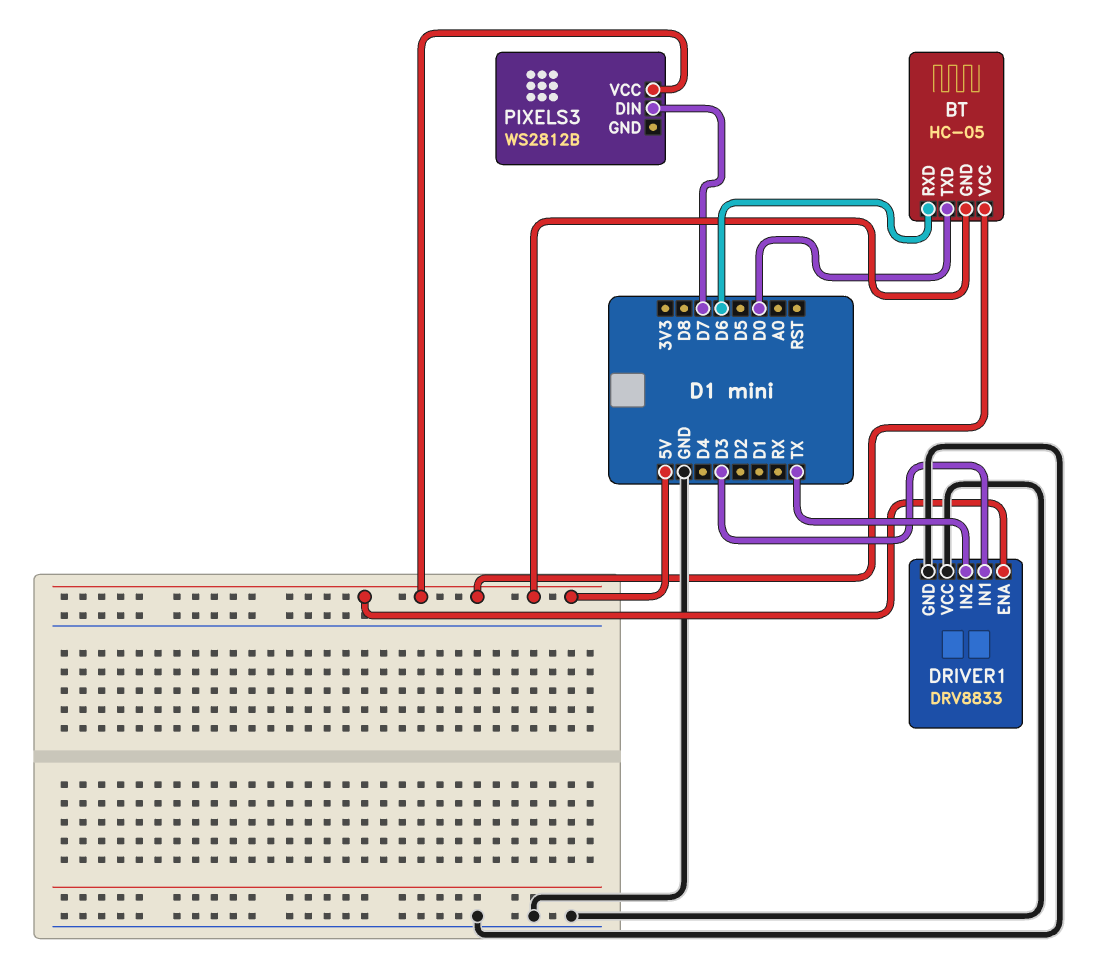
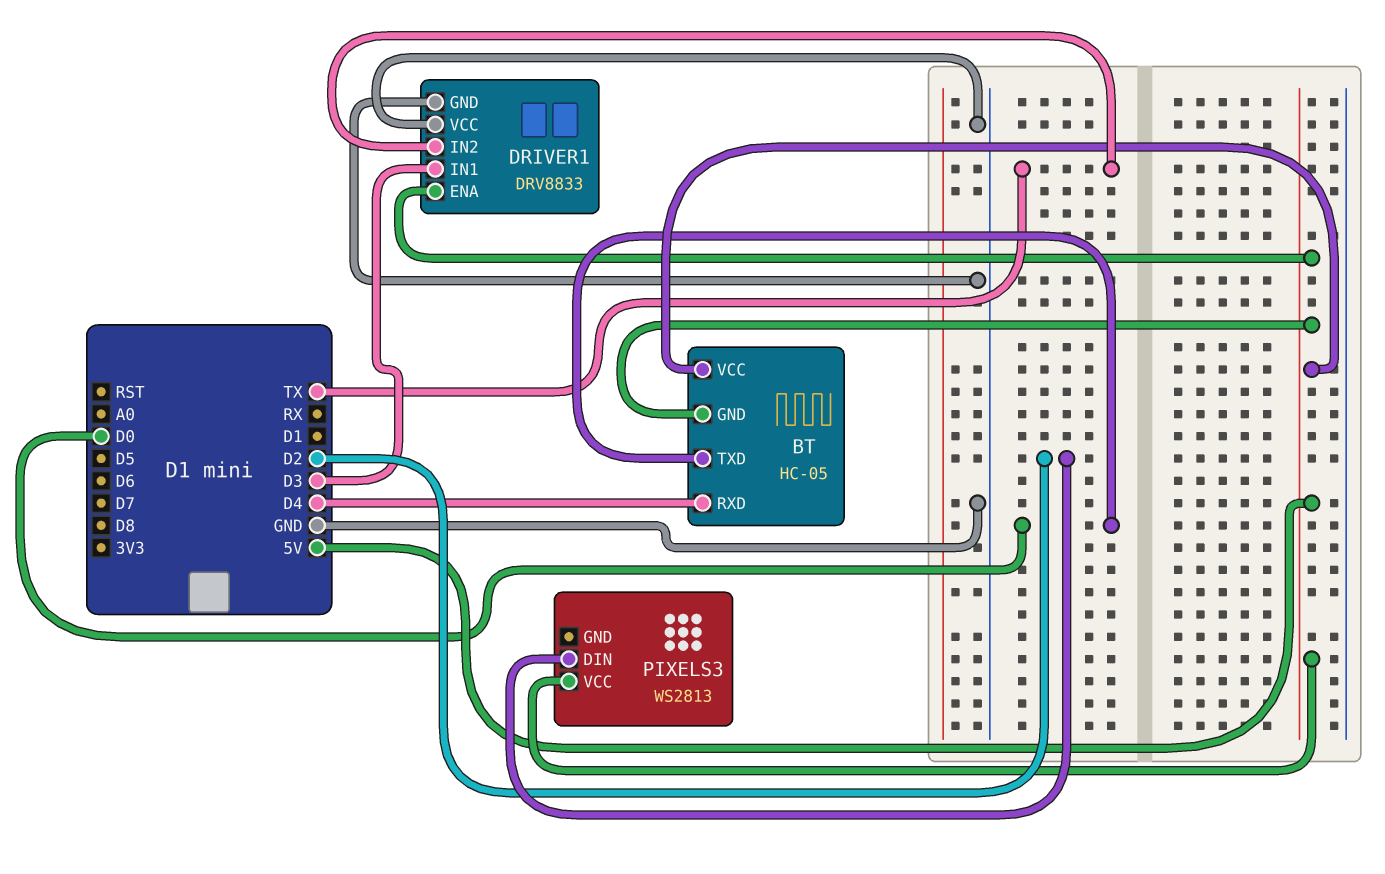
BT pin RXD: D6 -> D4
PIXELS3: WS2812B -> WS2813
PIXELS3 pin DIN: D7 -> D2

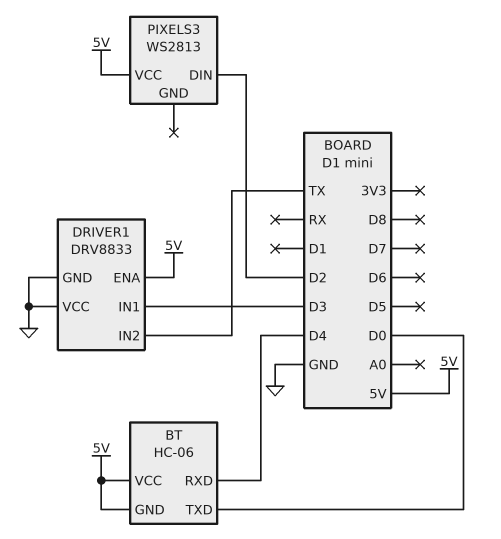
BT: HC-05 -> HC-06

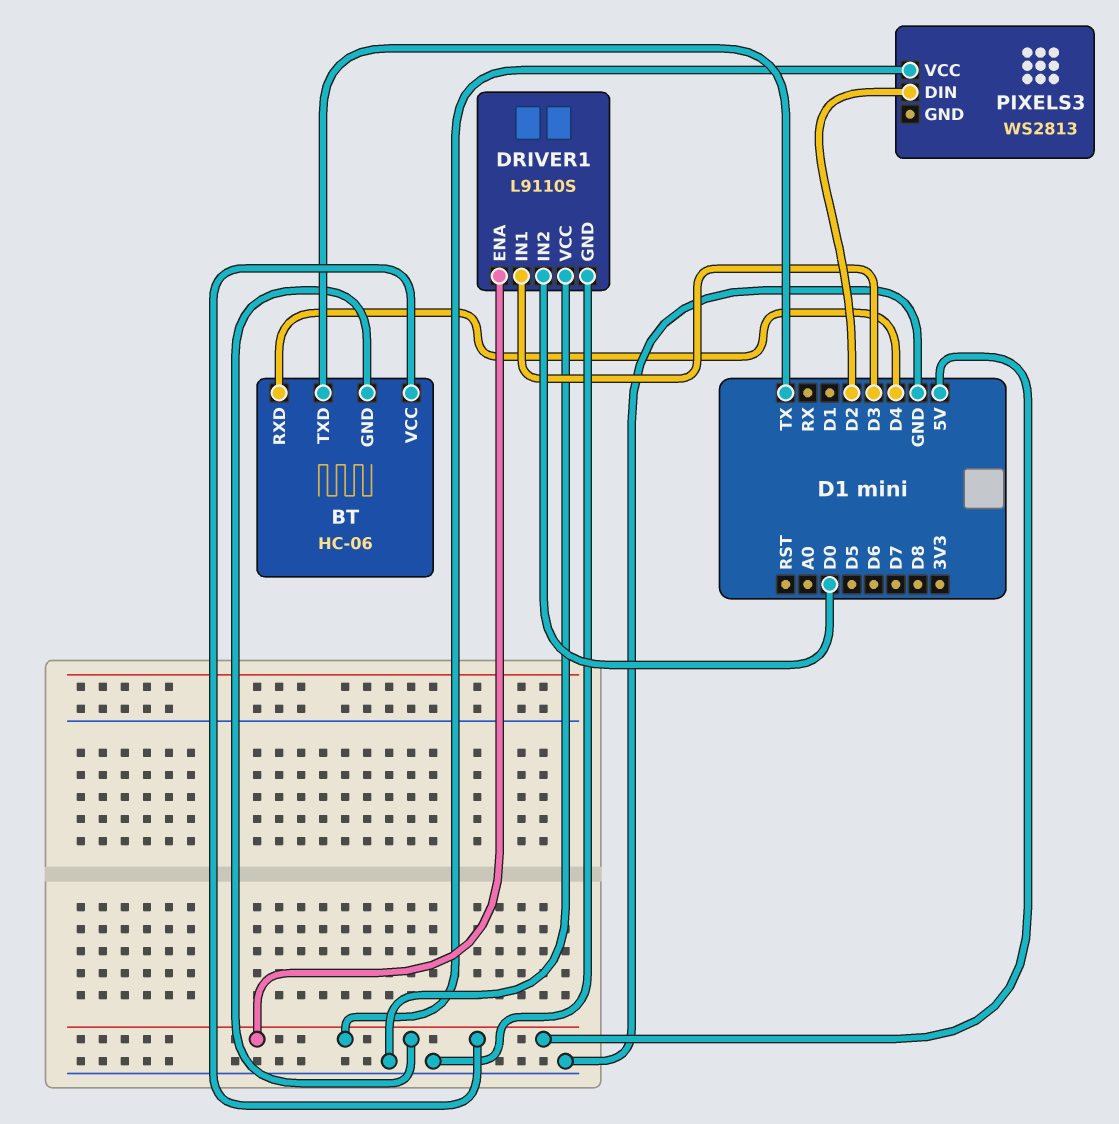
BT pin TXD: D0 -> TX
DRIVER1: DRV8833 -> L9110S
DRIVER1 pin IN2: TX -> D0

